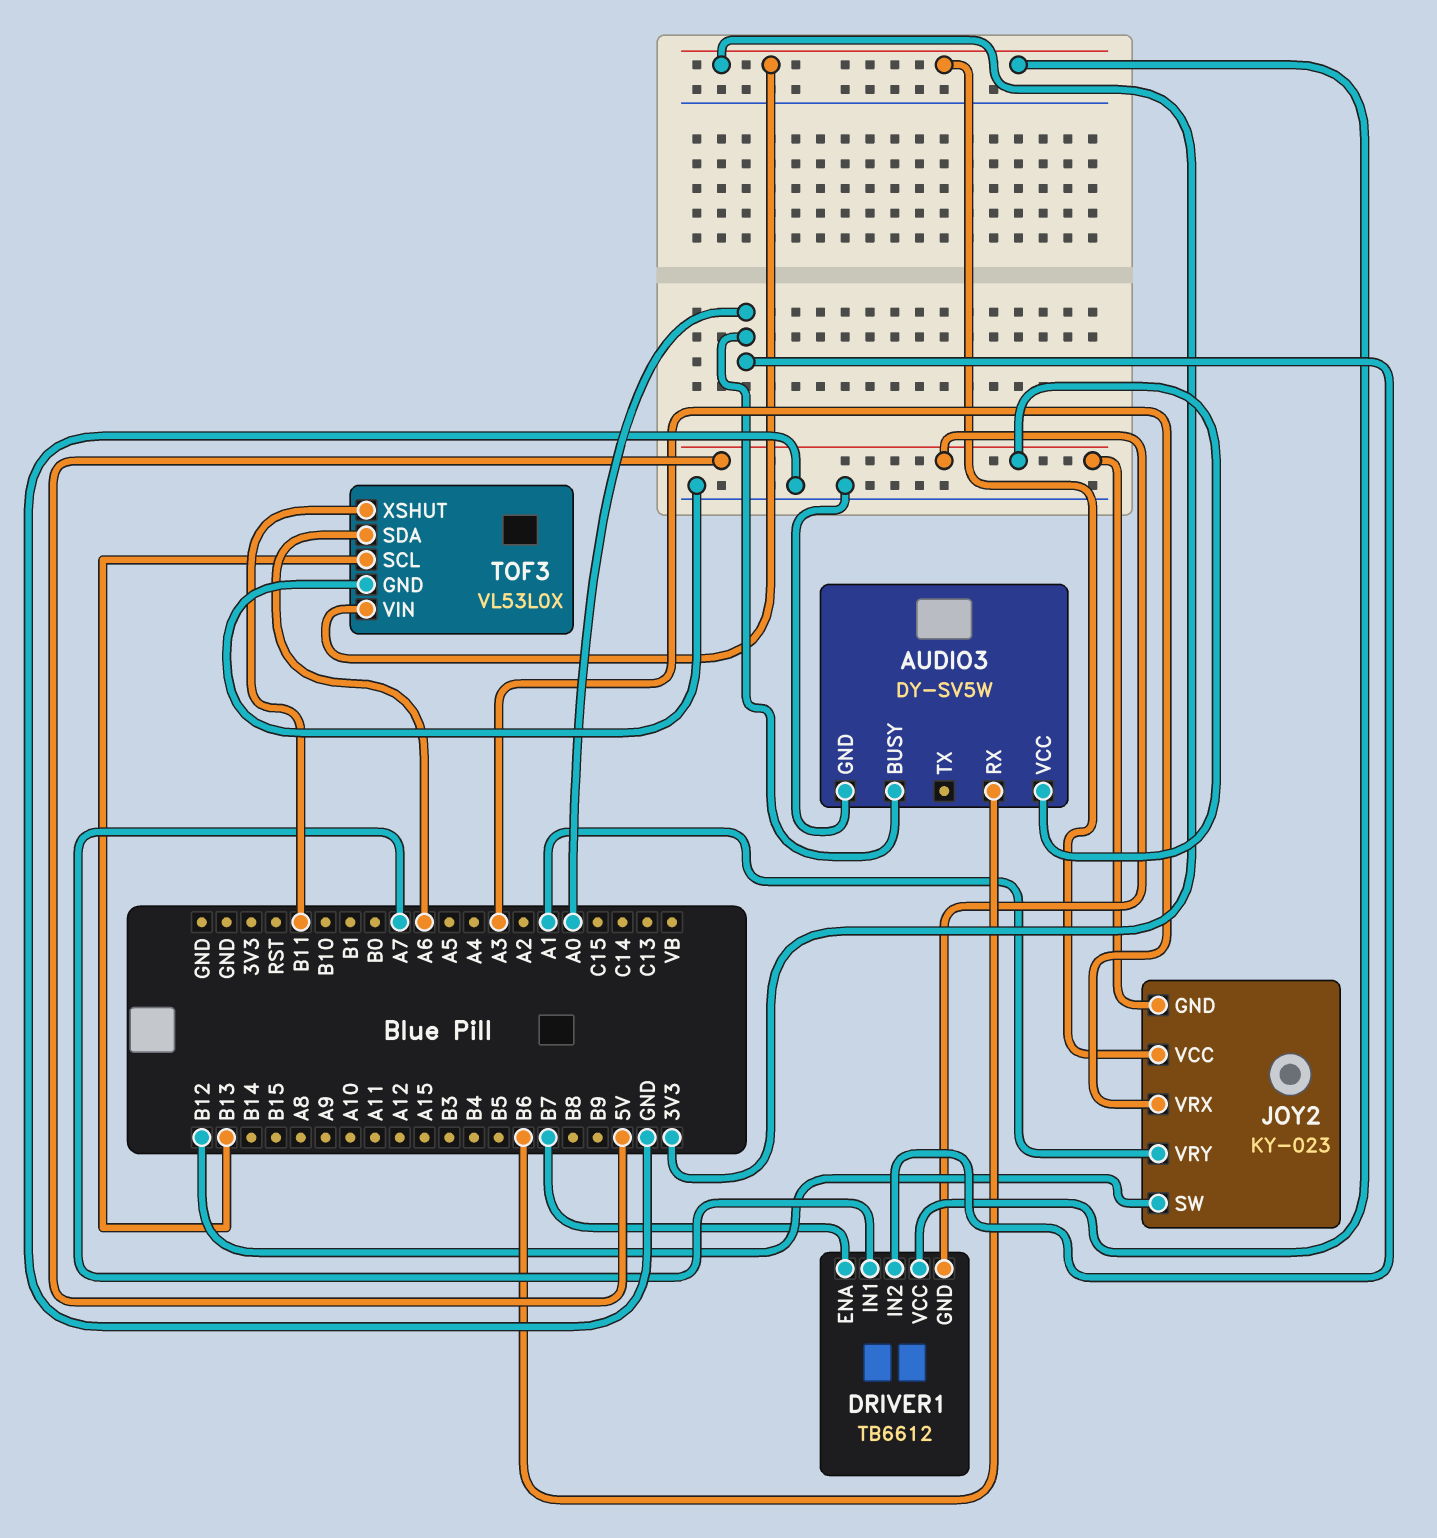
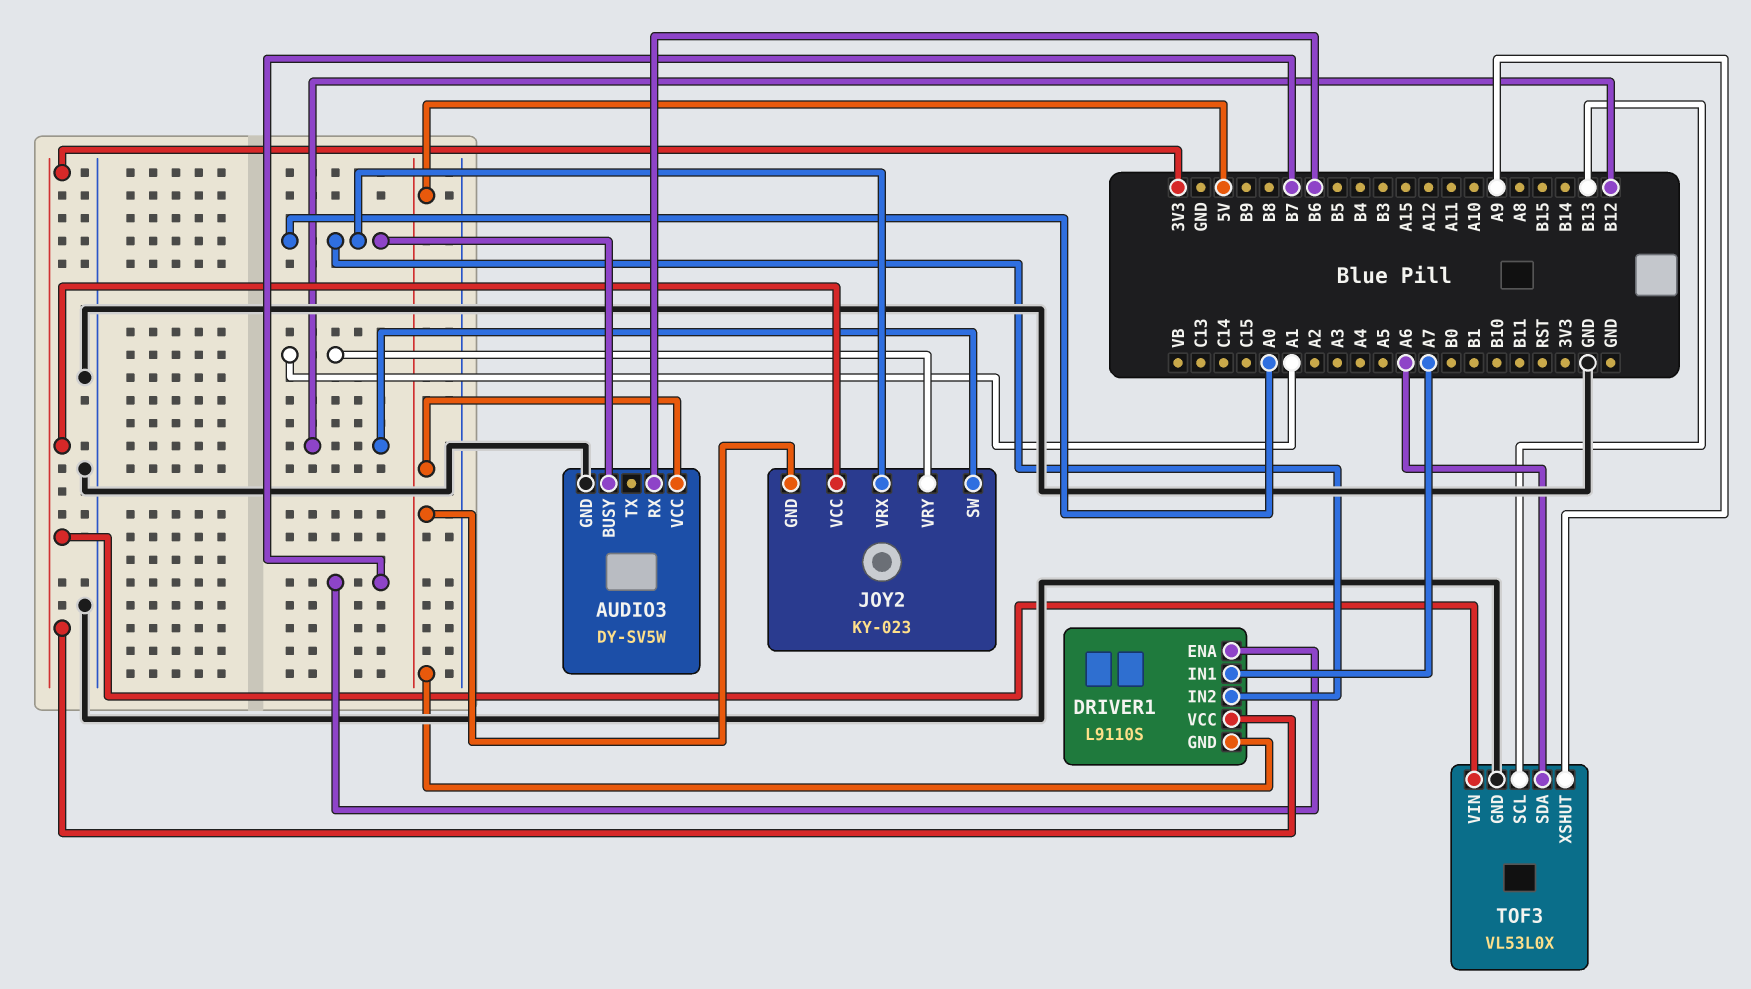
DRIVER1: TB6612 -> L9110S
JOY2 pin VRX: A3 -> A0
TOF3 pin XSHUT: B11 -> A9

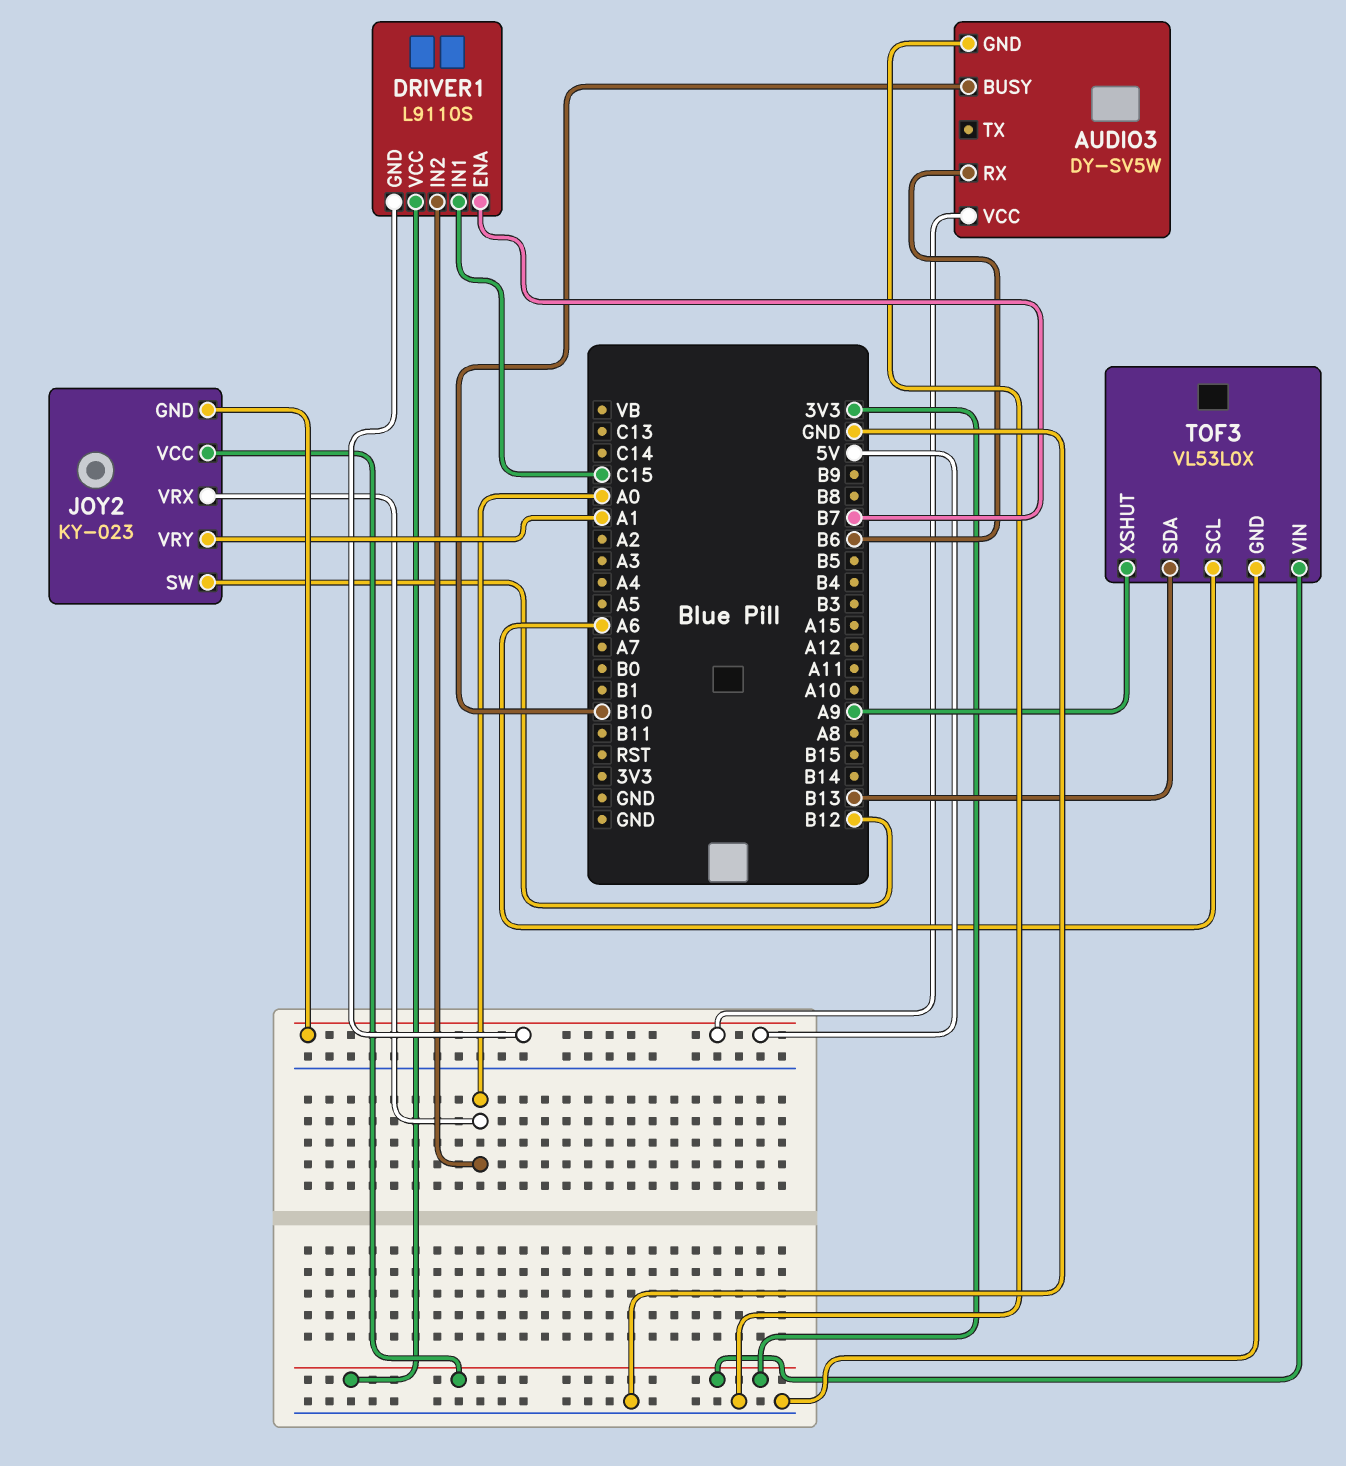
AUDIO3 pin BUSY: A0 -> B10
DRIVER1 pin IN1: A7 -> C15
TOF3 pin SCL: B13 -> A6
TOF3 pin SDA: A6 -> B13

